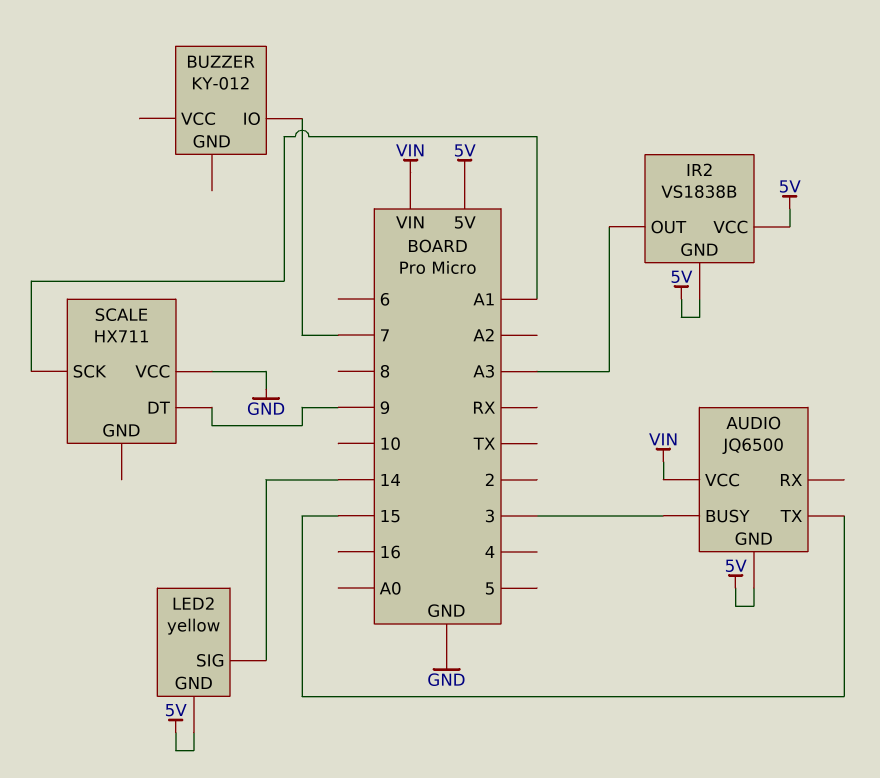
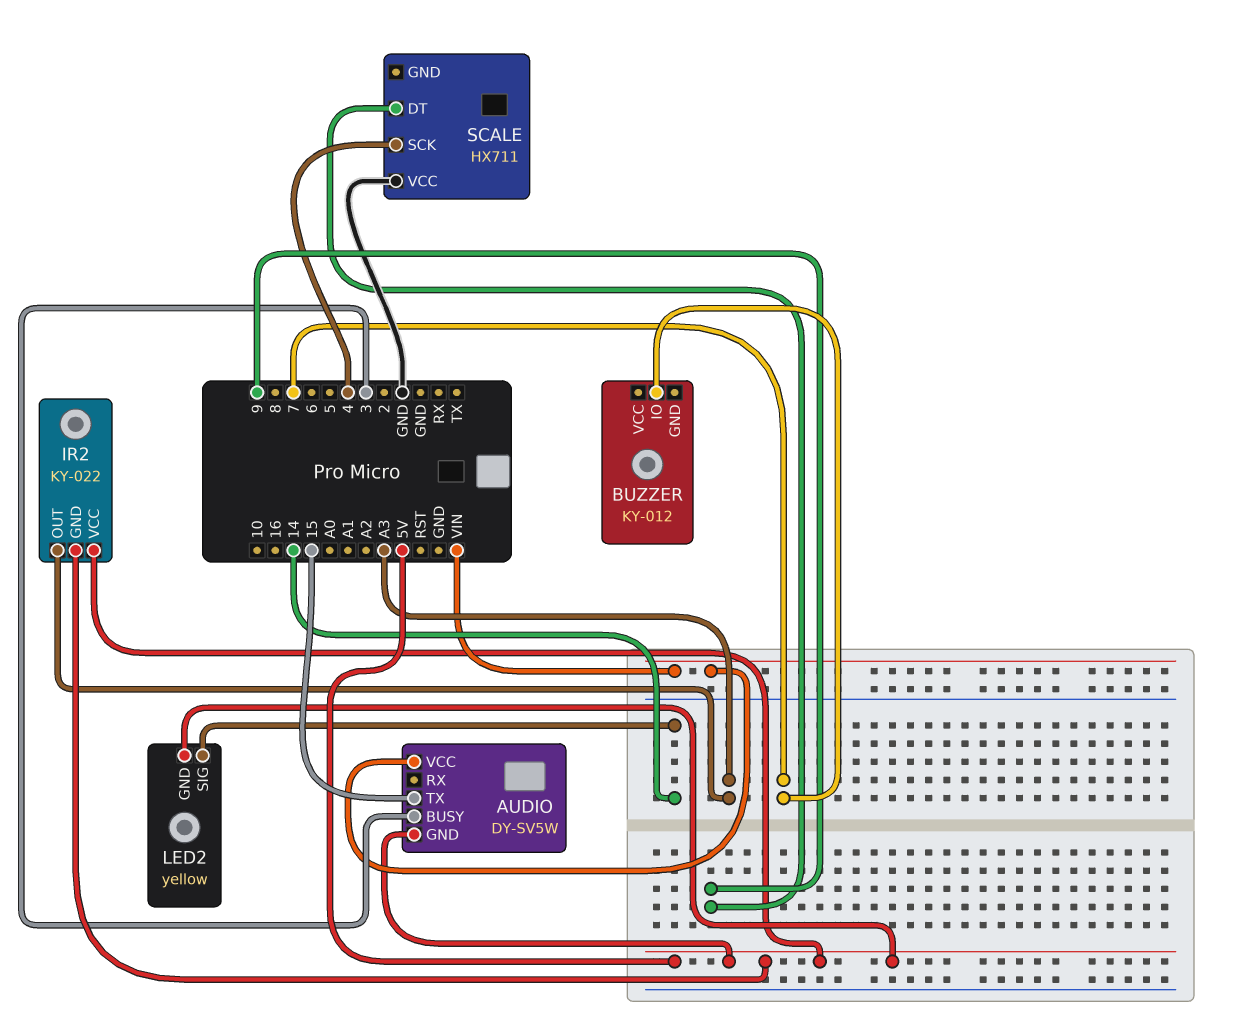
AUDIO: JQ6500 -> DY-SV5W
IR2: VS1838B -> KY-022
SCALE pin SCK: A1 -> 4

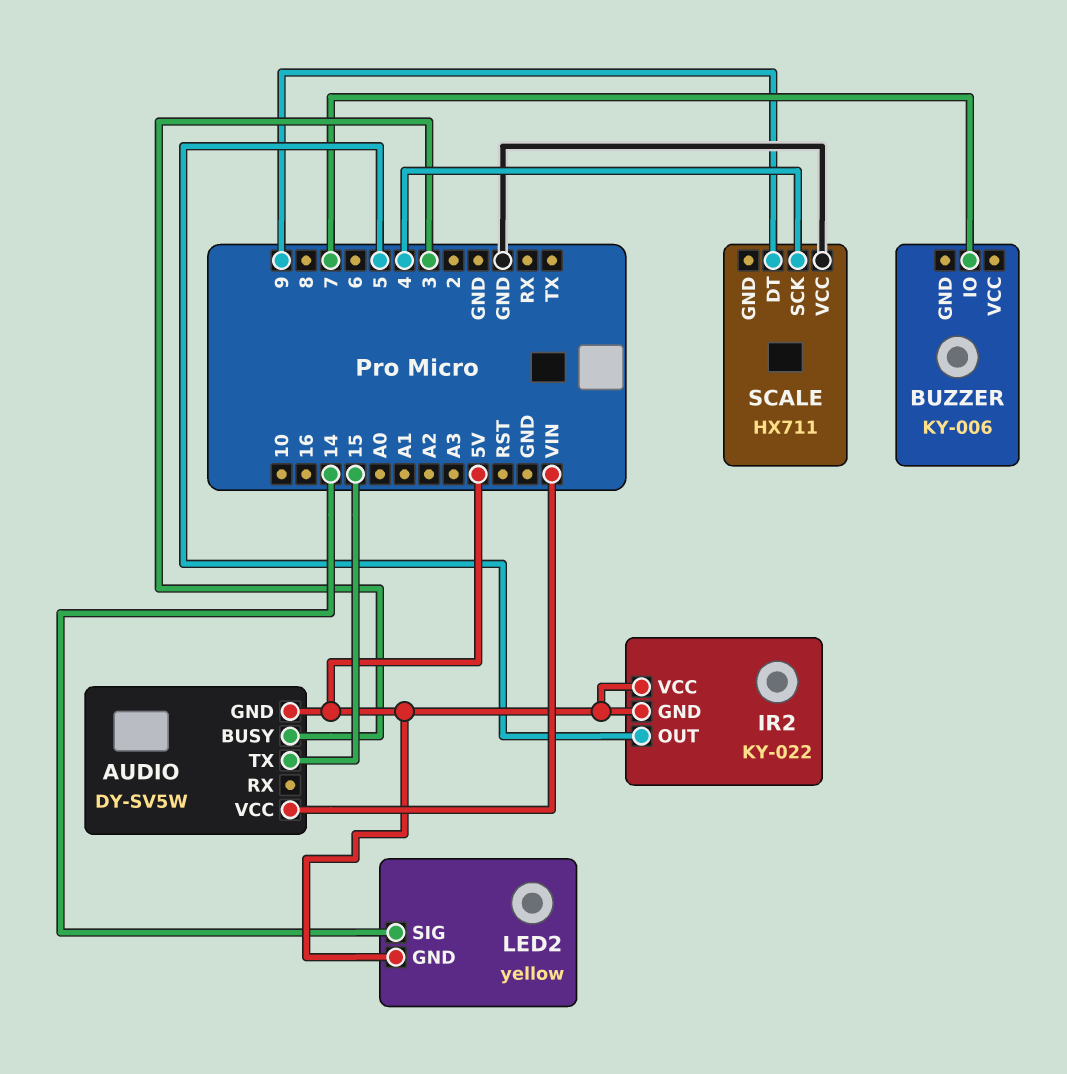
BUZZER: KY-012 -> KY-006
IR2 pin OUT: A3 -> 5

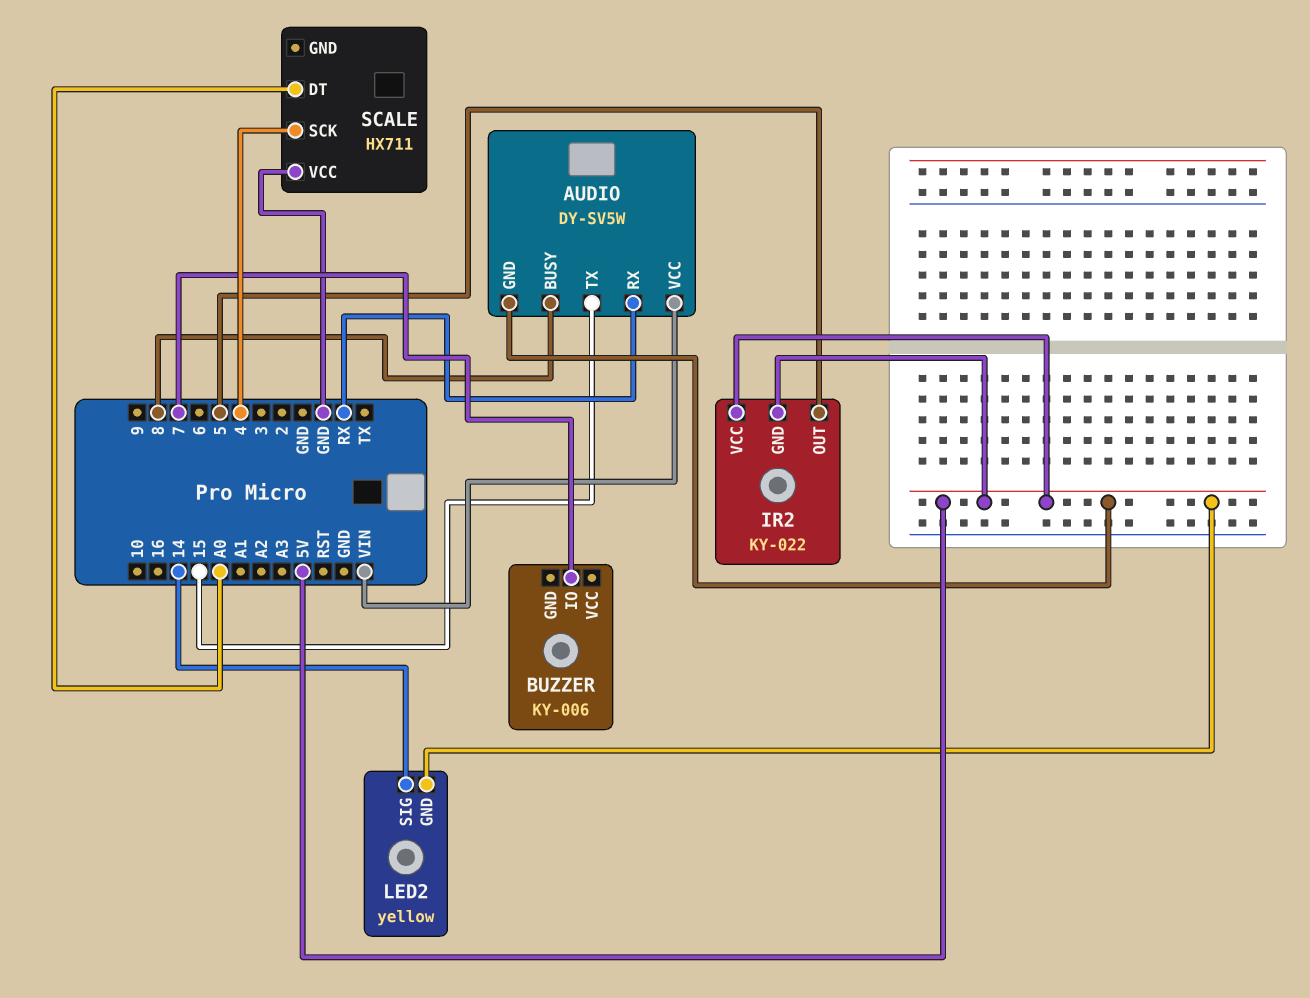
AUDIO pin BUSY: 3 -> 8
AUDIO pin RX: none -> RX
SCALE pin DT: 9 -> A0

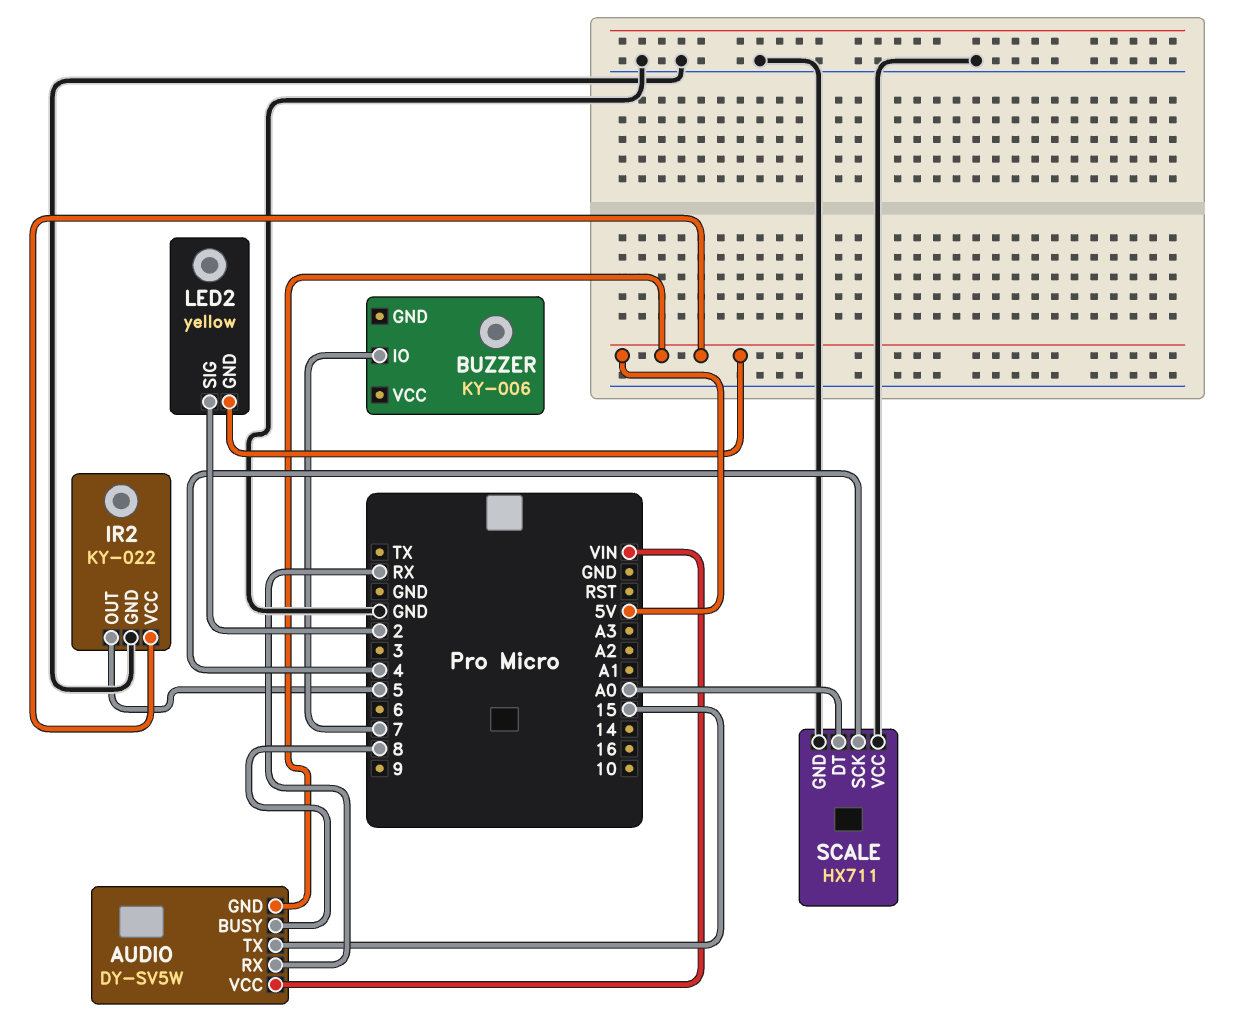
IR2 pin GND: 5V -> GND
LED2 pin SIG: 14 -> 2
SCALE pin GND: none -> GND

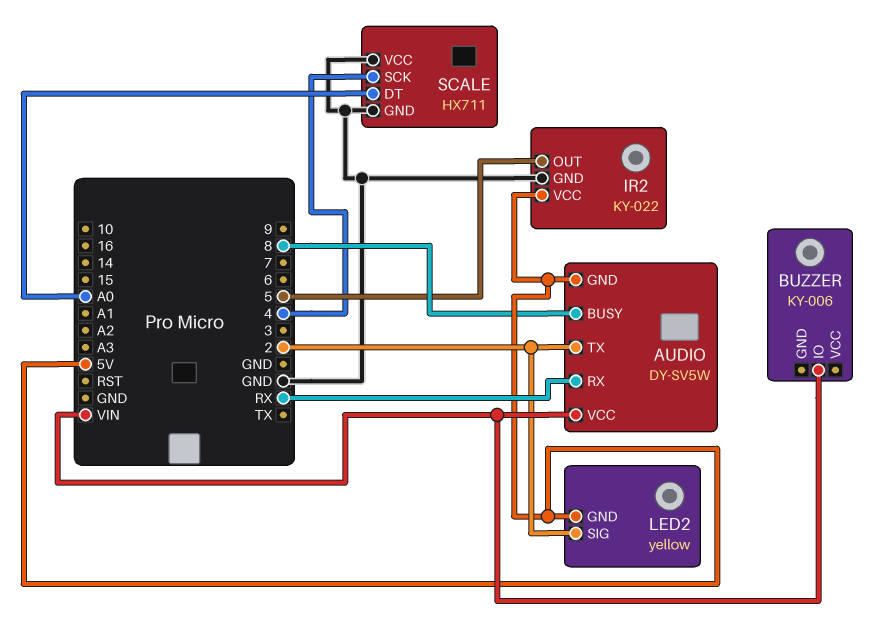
AUDIO pin TX: 15 -> 2
BUZZER pin IO: 7 -> VIN

